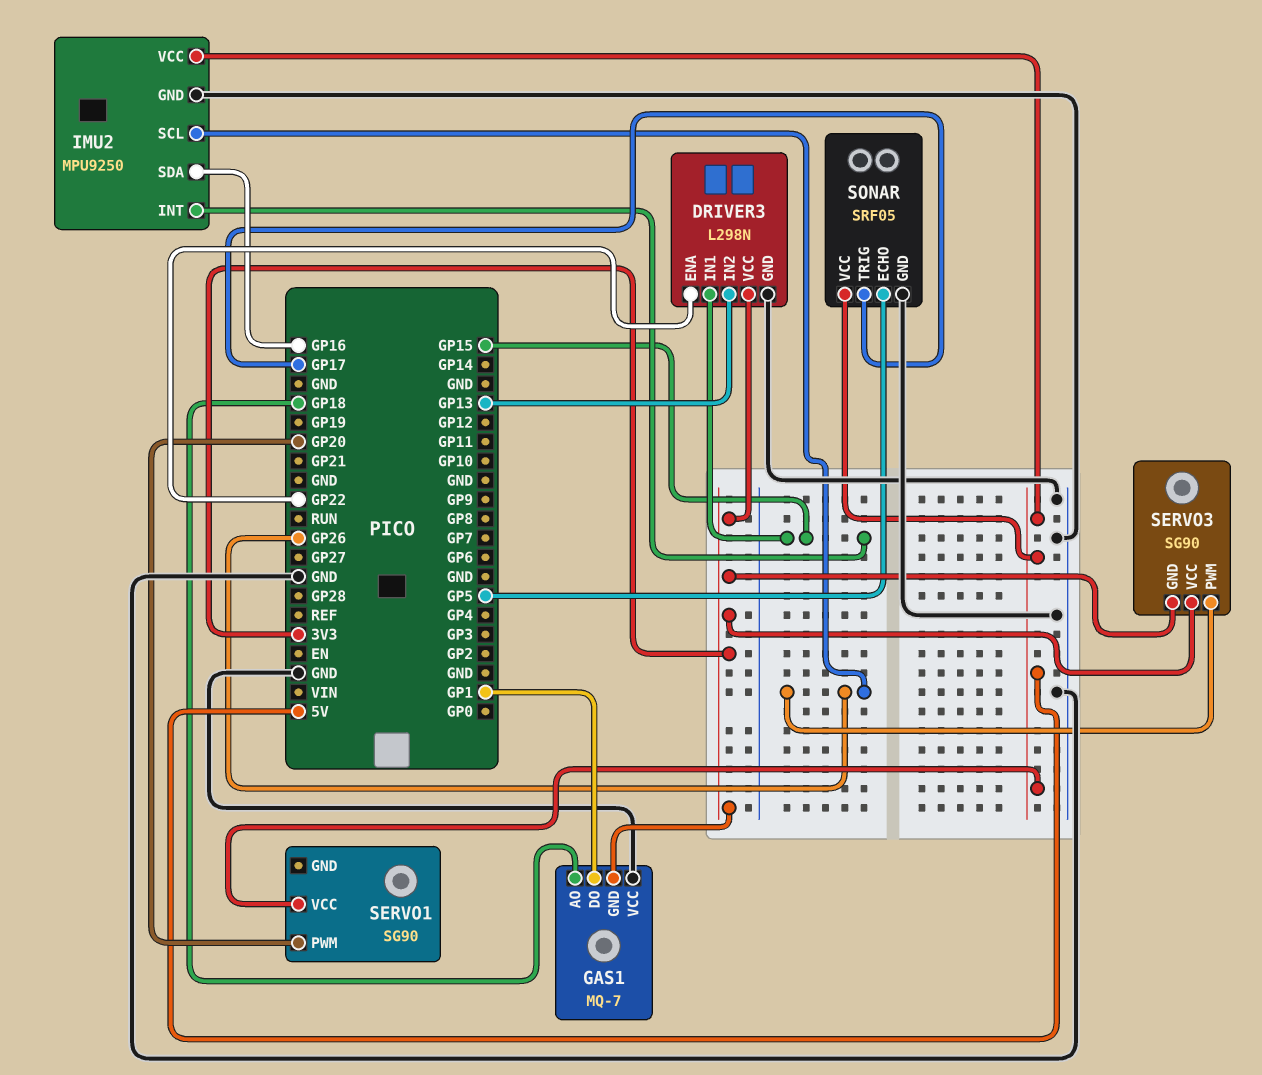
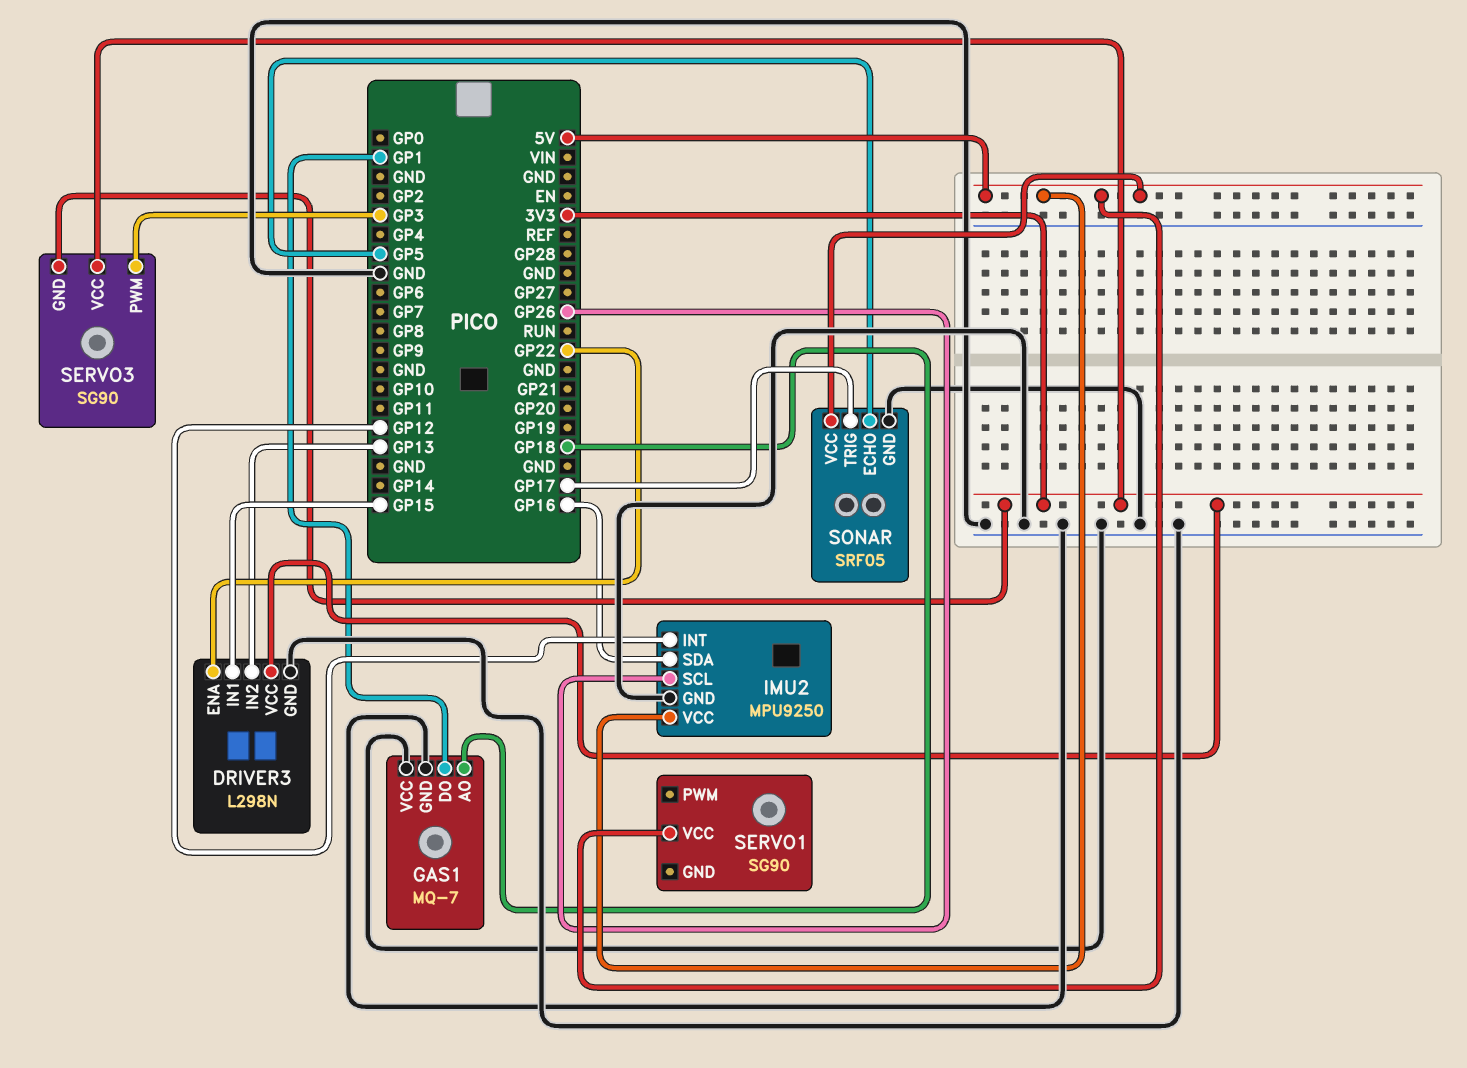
GAS1 pin GND: 3V3 -> GND
IMU2 pin INT: GP15 -> GP12
SERVO1 pin PWM: GP20 -> none
SERVO3 pin PWM: GP26 -> GP3

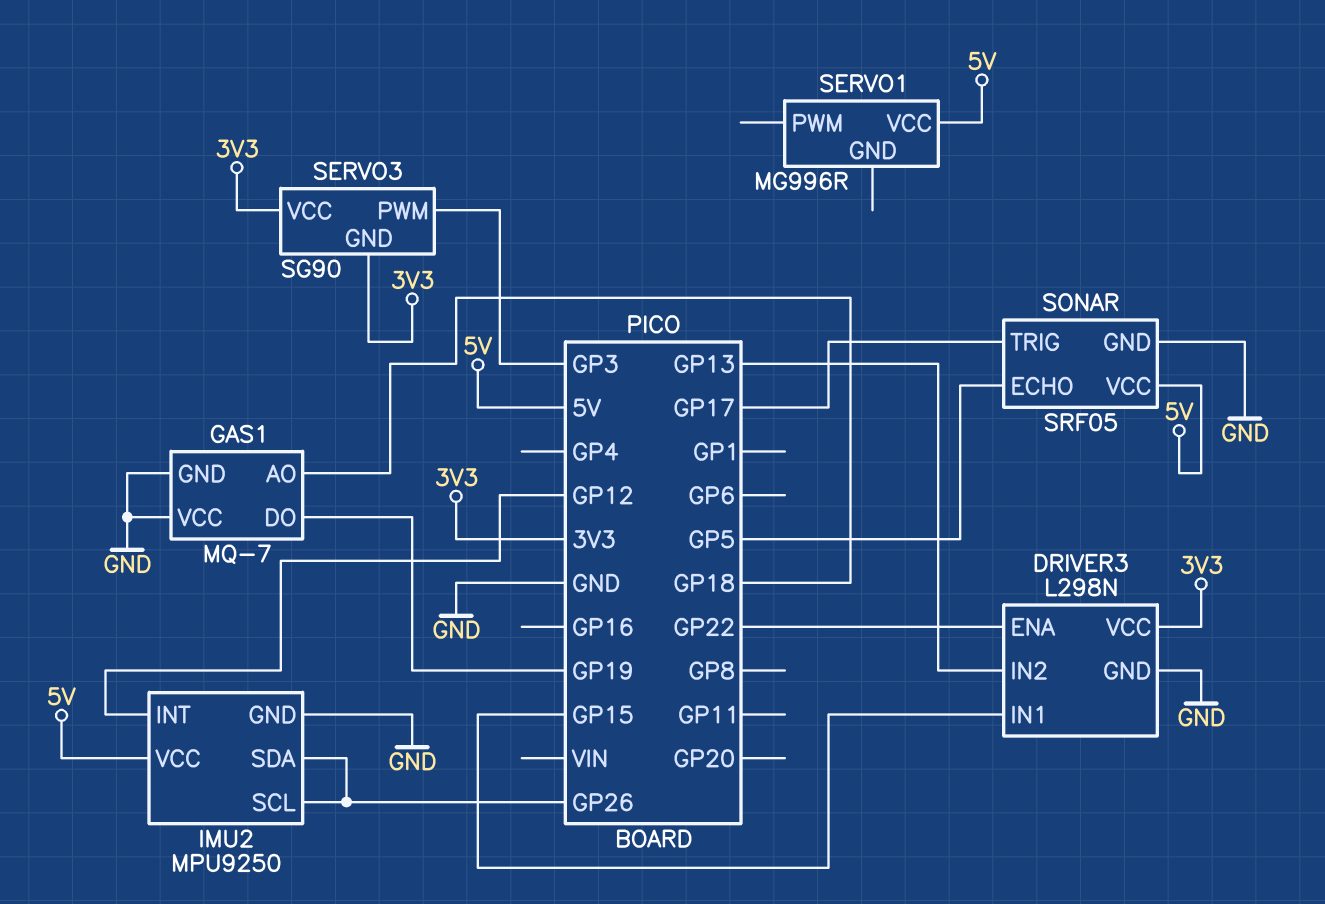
GAS1 pin DO: GP1 -> GP19
IMU2 pin SDA: GP16 -> GP26
SERVO1: SG90 -> MG996R

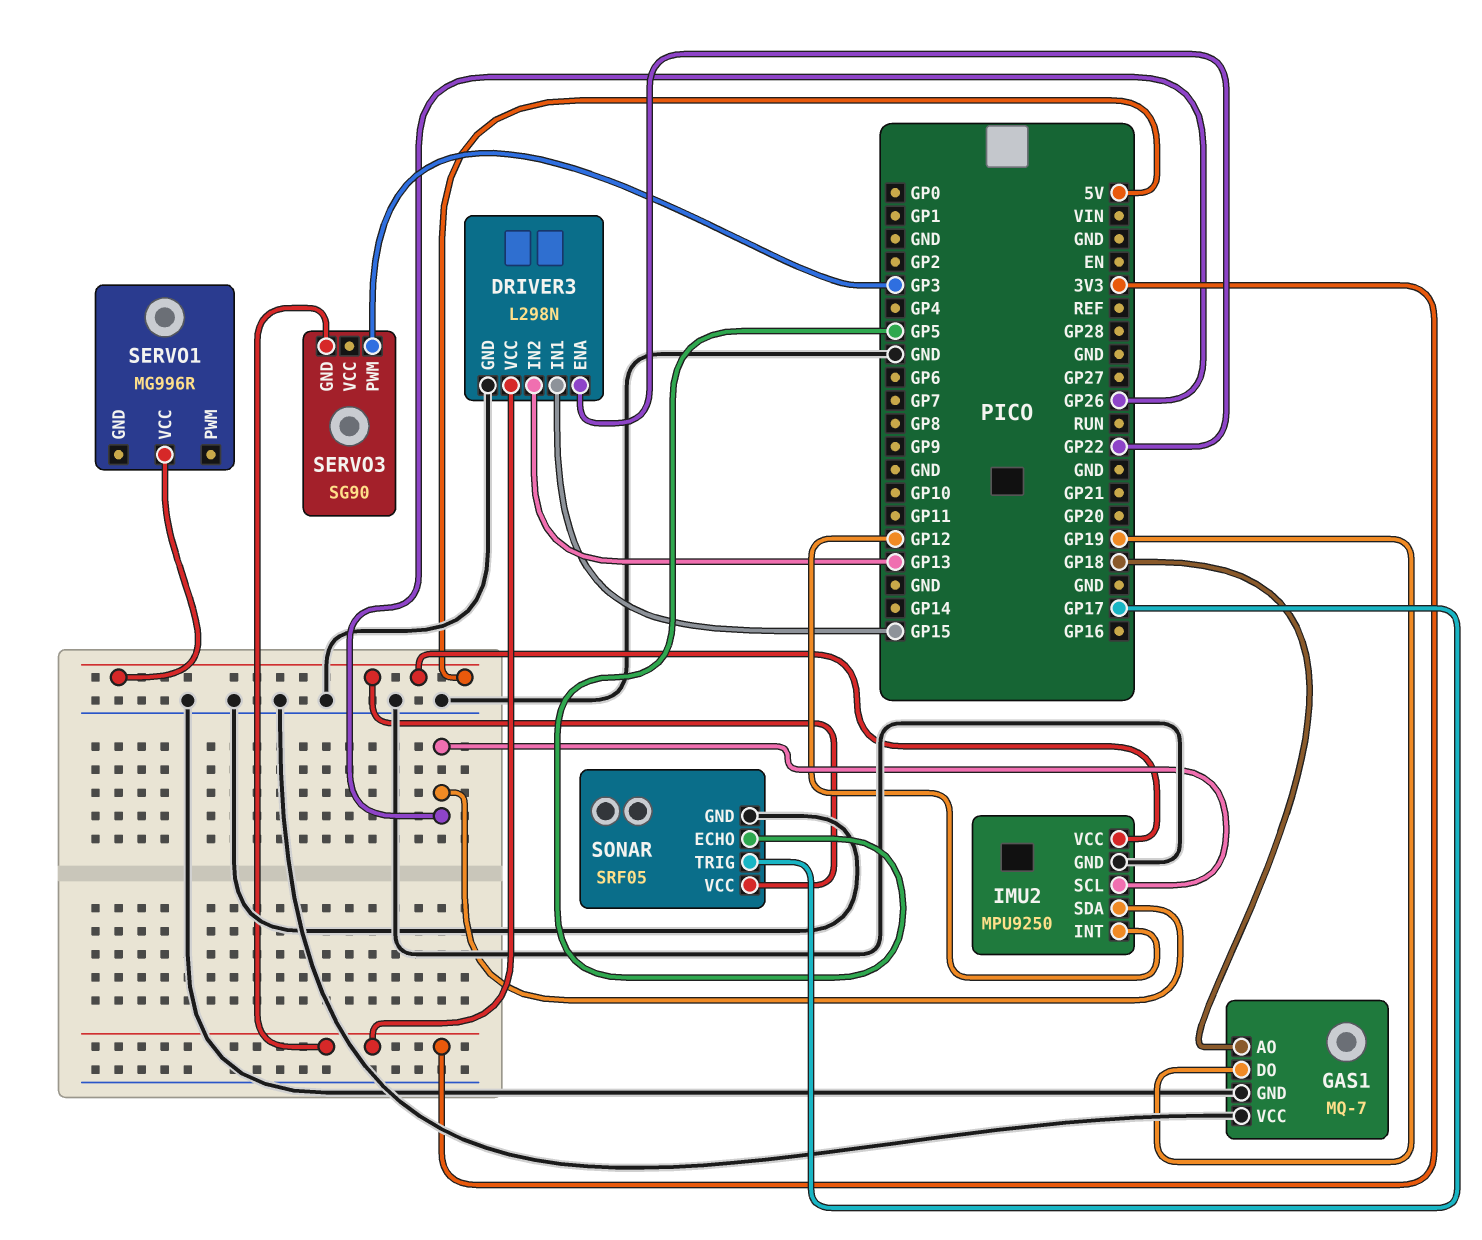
SERVO3 pin VCC: 3V3 -> none

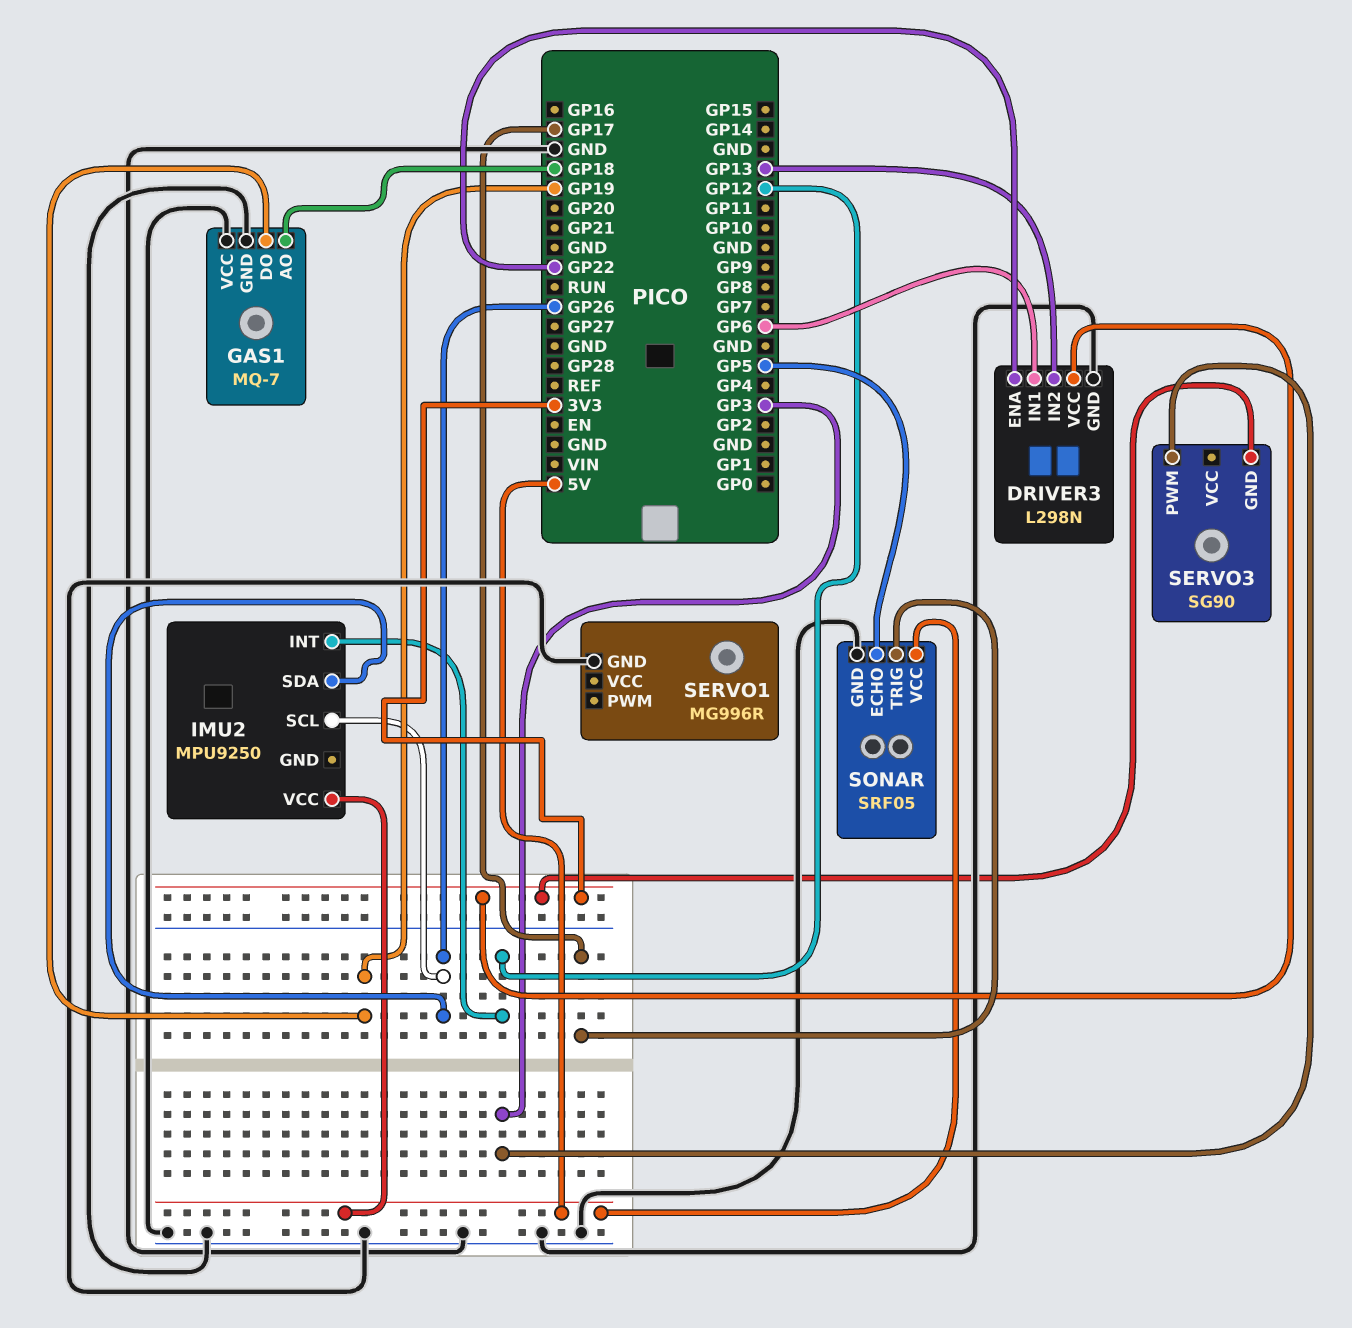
DRIVER3 pin IN1: GP15 -> GP6
IMU2 pin GND: GND -> none
SERVO1 pin GND: none -> GND
SERVO1 pin VCC: 5V -> none

